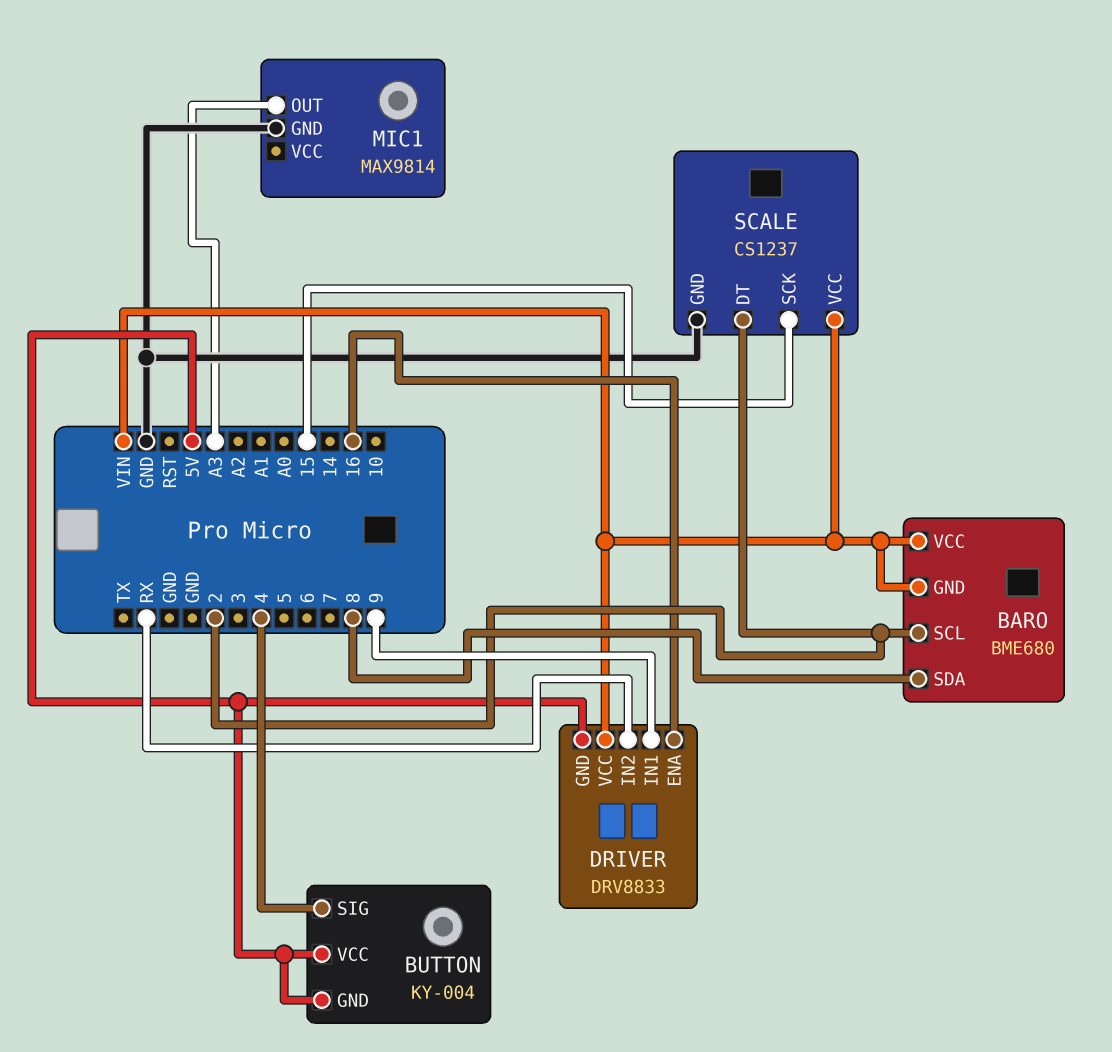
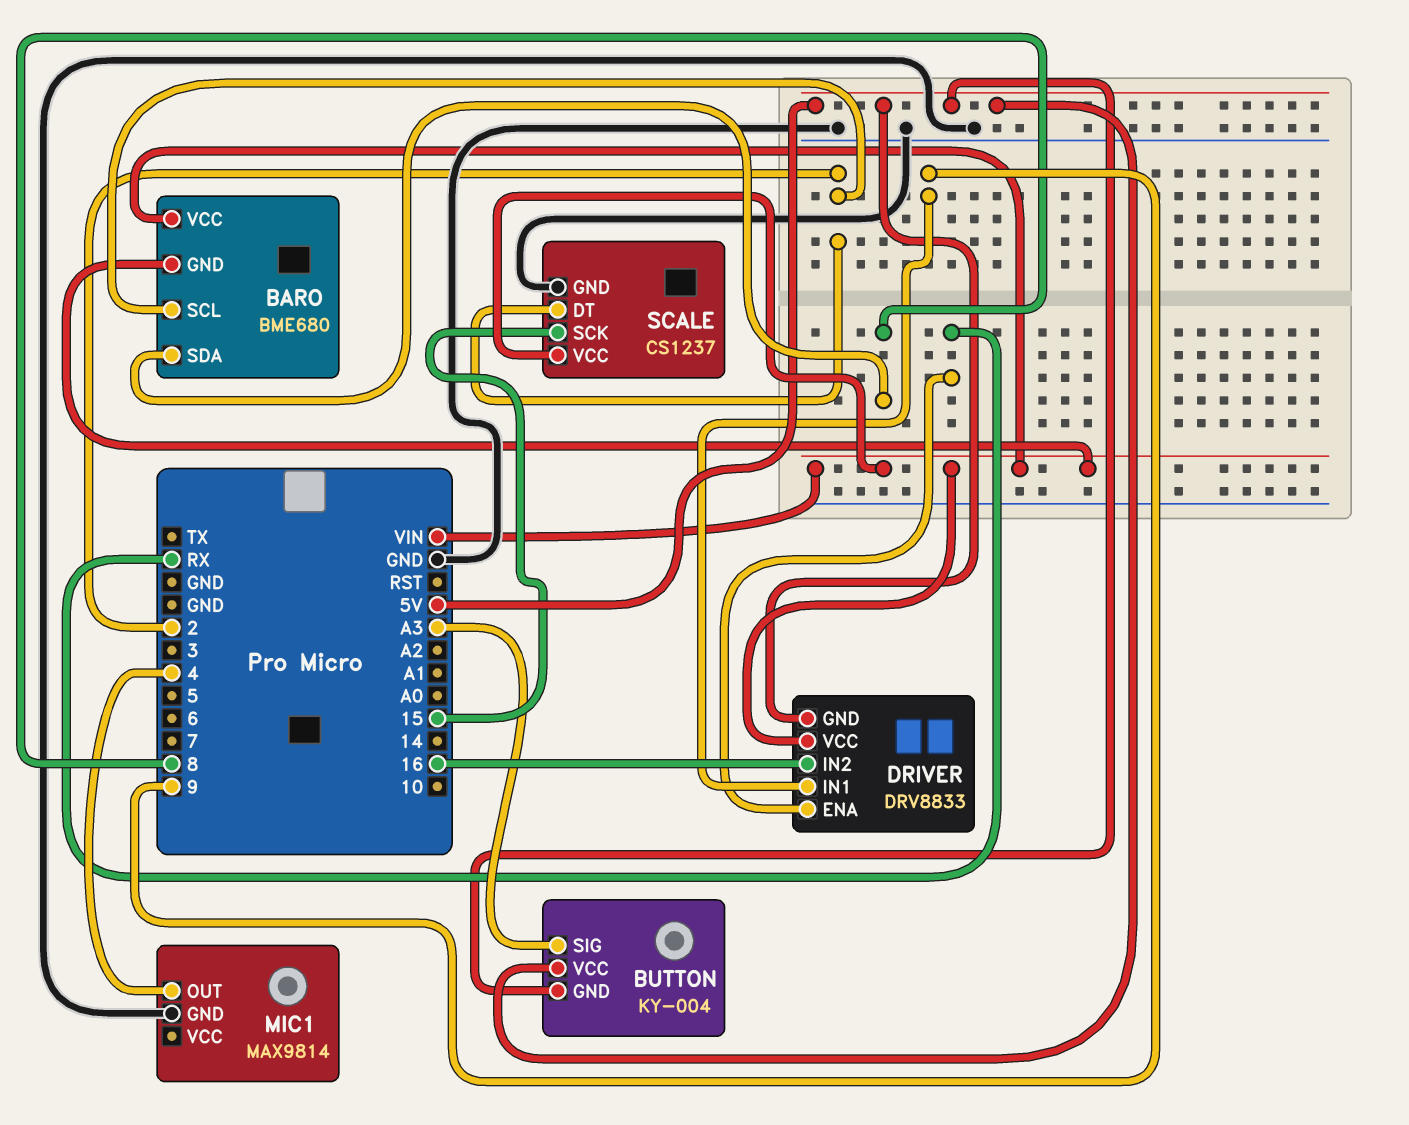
BUTTON pin SIG: 4 -> A3
DRIVER pin ENA: 16 -> RX
DRIVER pin IN2: RX -> 16
MIC1 pin OUT: A3 -> 4

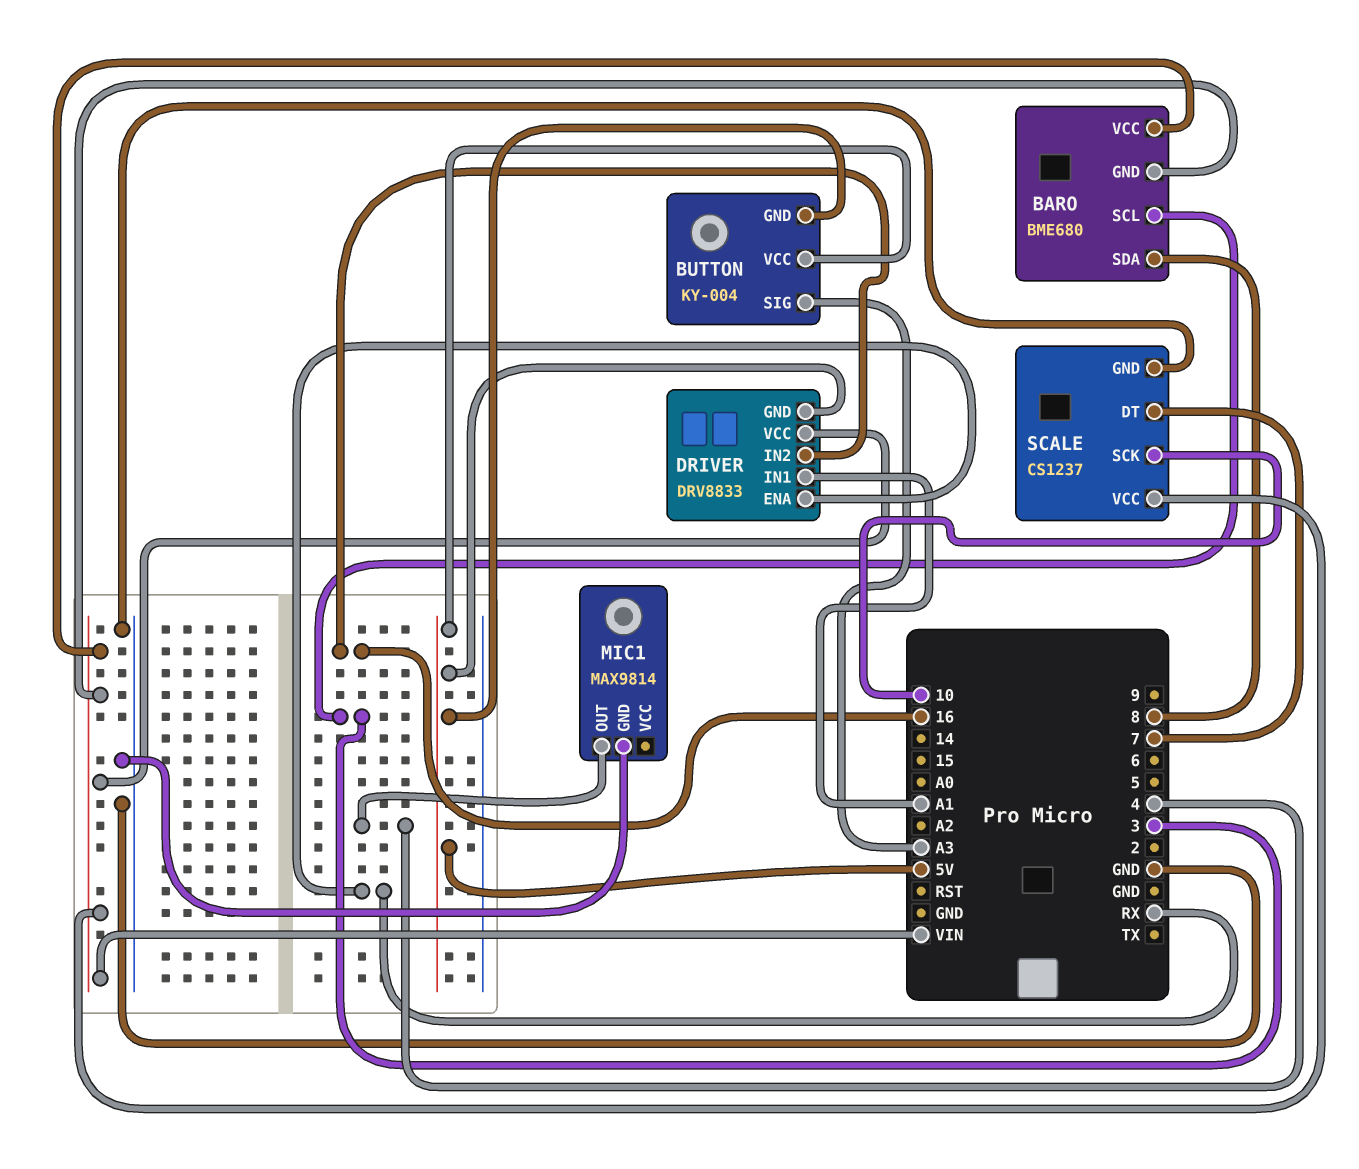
BARO pin SCL: 2 -> 3
DRIVER pin IN1: 9 -> A1
SCALE pin DT: 2 -> 7
SCALE pin SCK: 15 -> 10

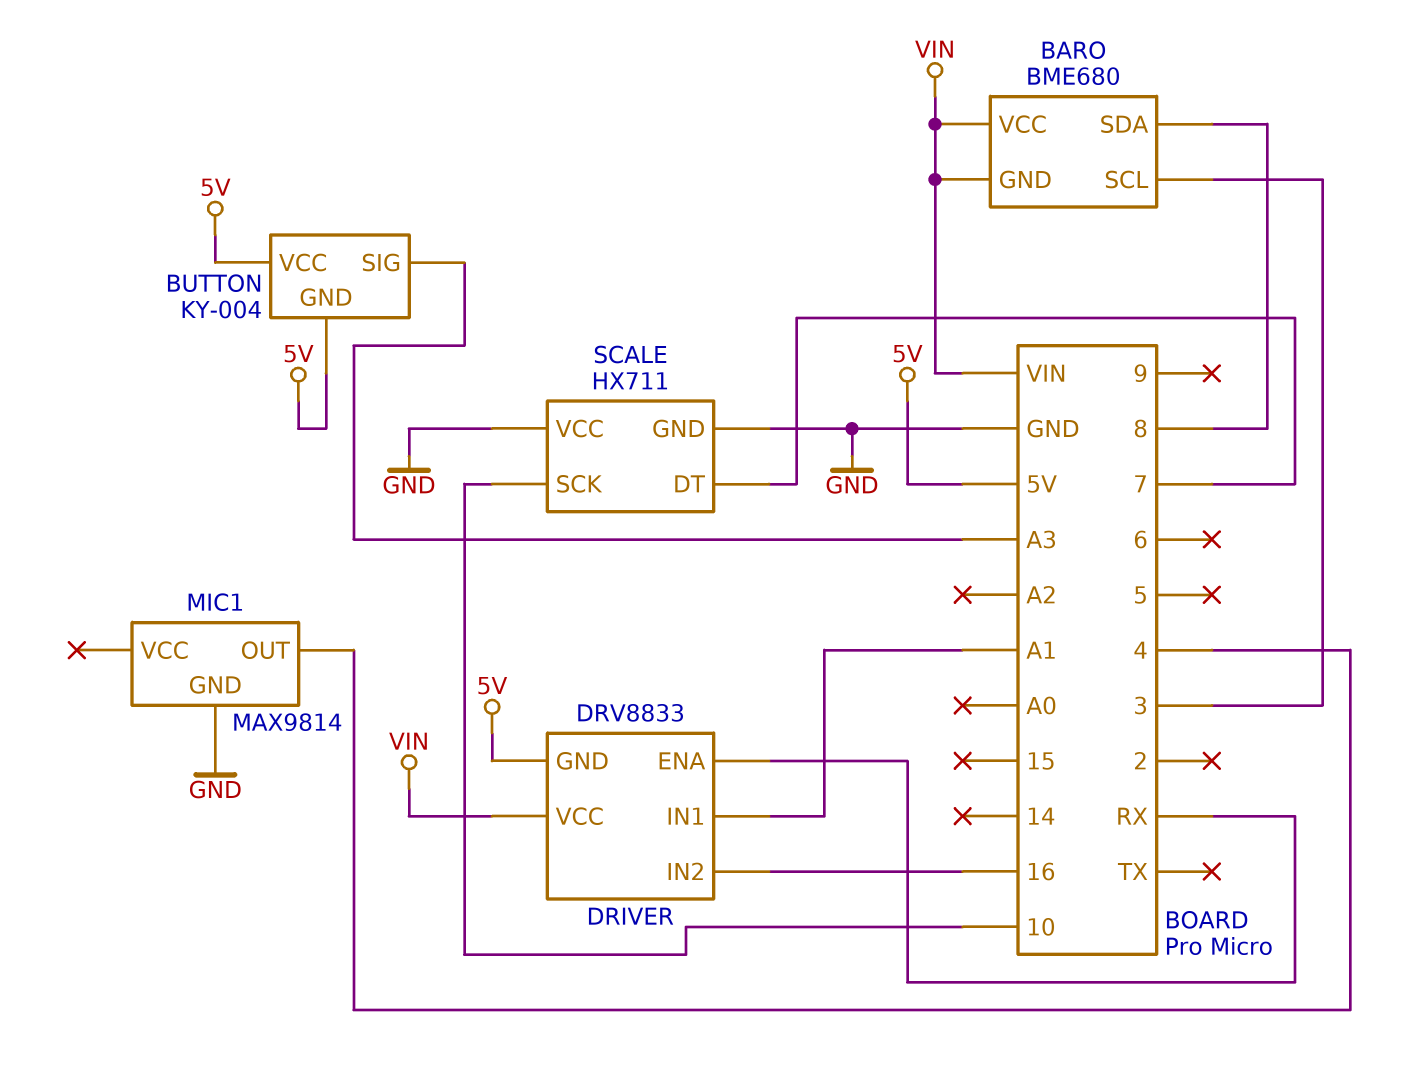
SCALE: CS1237 -> HX711
SCALE pin VCC: VIN -> GND

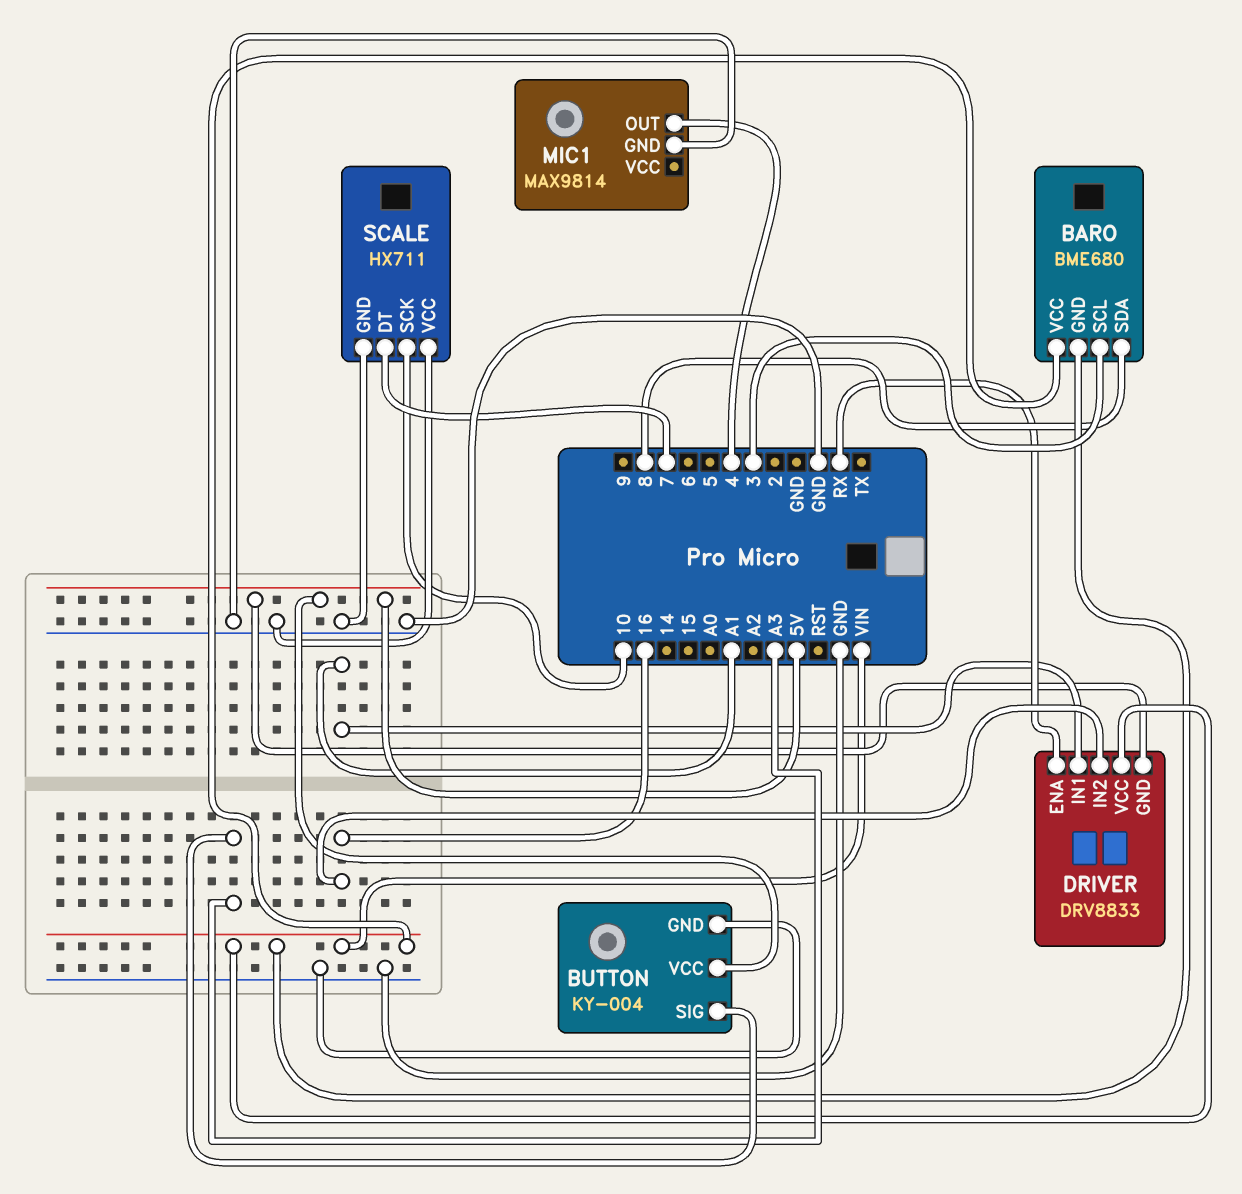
BUTTON pin GND: 5V -> GND

